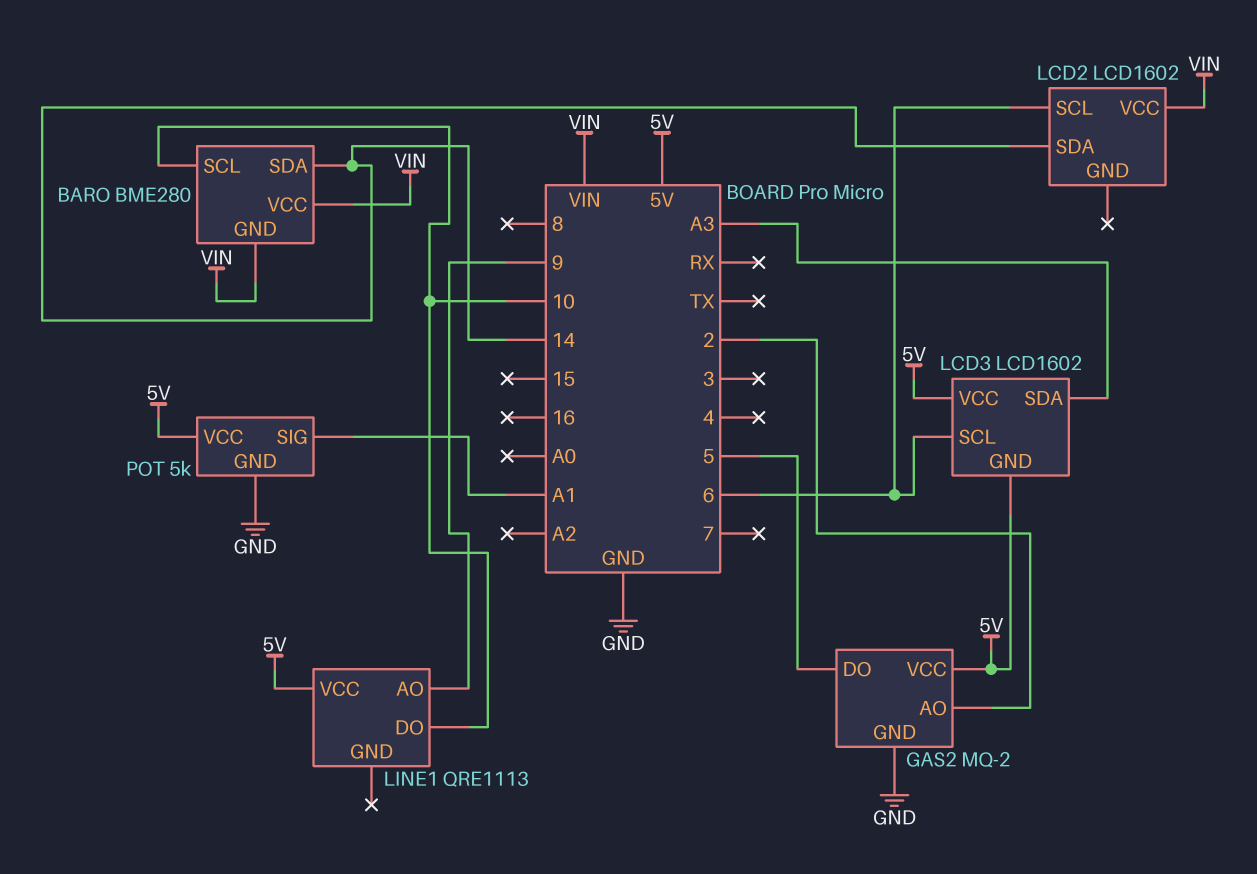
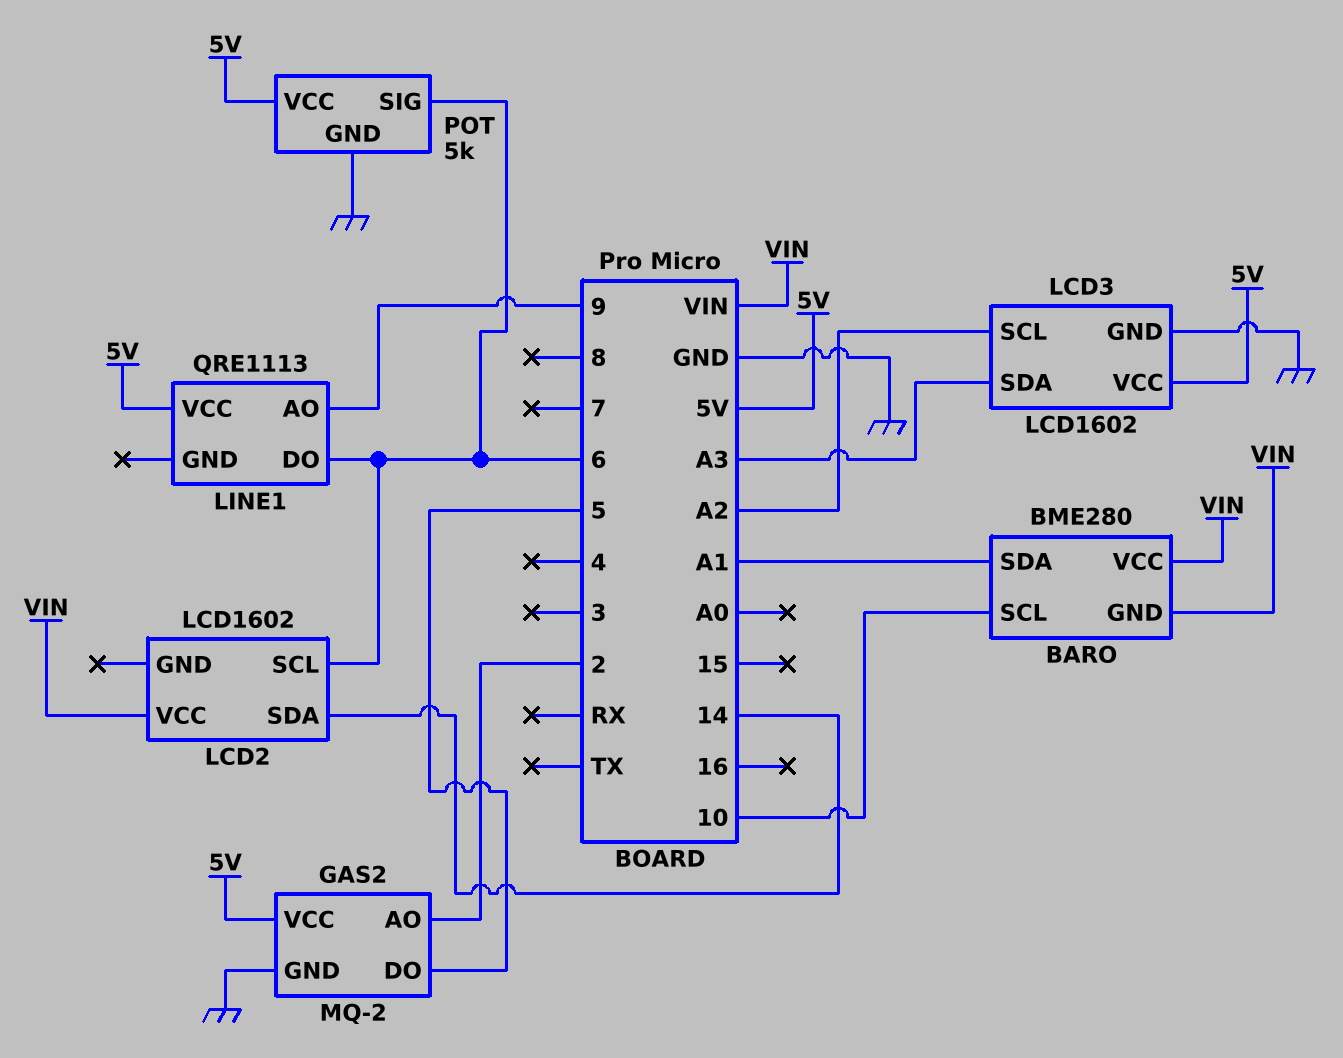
BARO pin SDA: 14 -> A1
LCD3 pin GND: 5V -> GND
LCD3 pin SCL: 6 -> A2
LINE1 pin DO: 10 -> 6
POT pin SIG: A1 -> 6

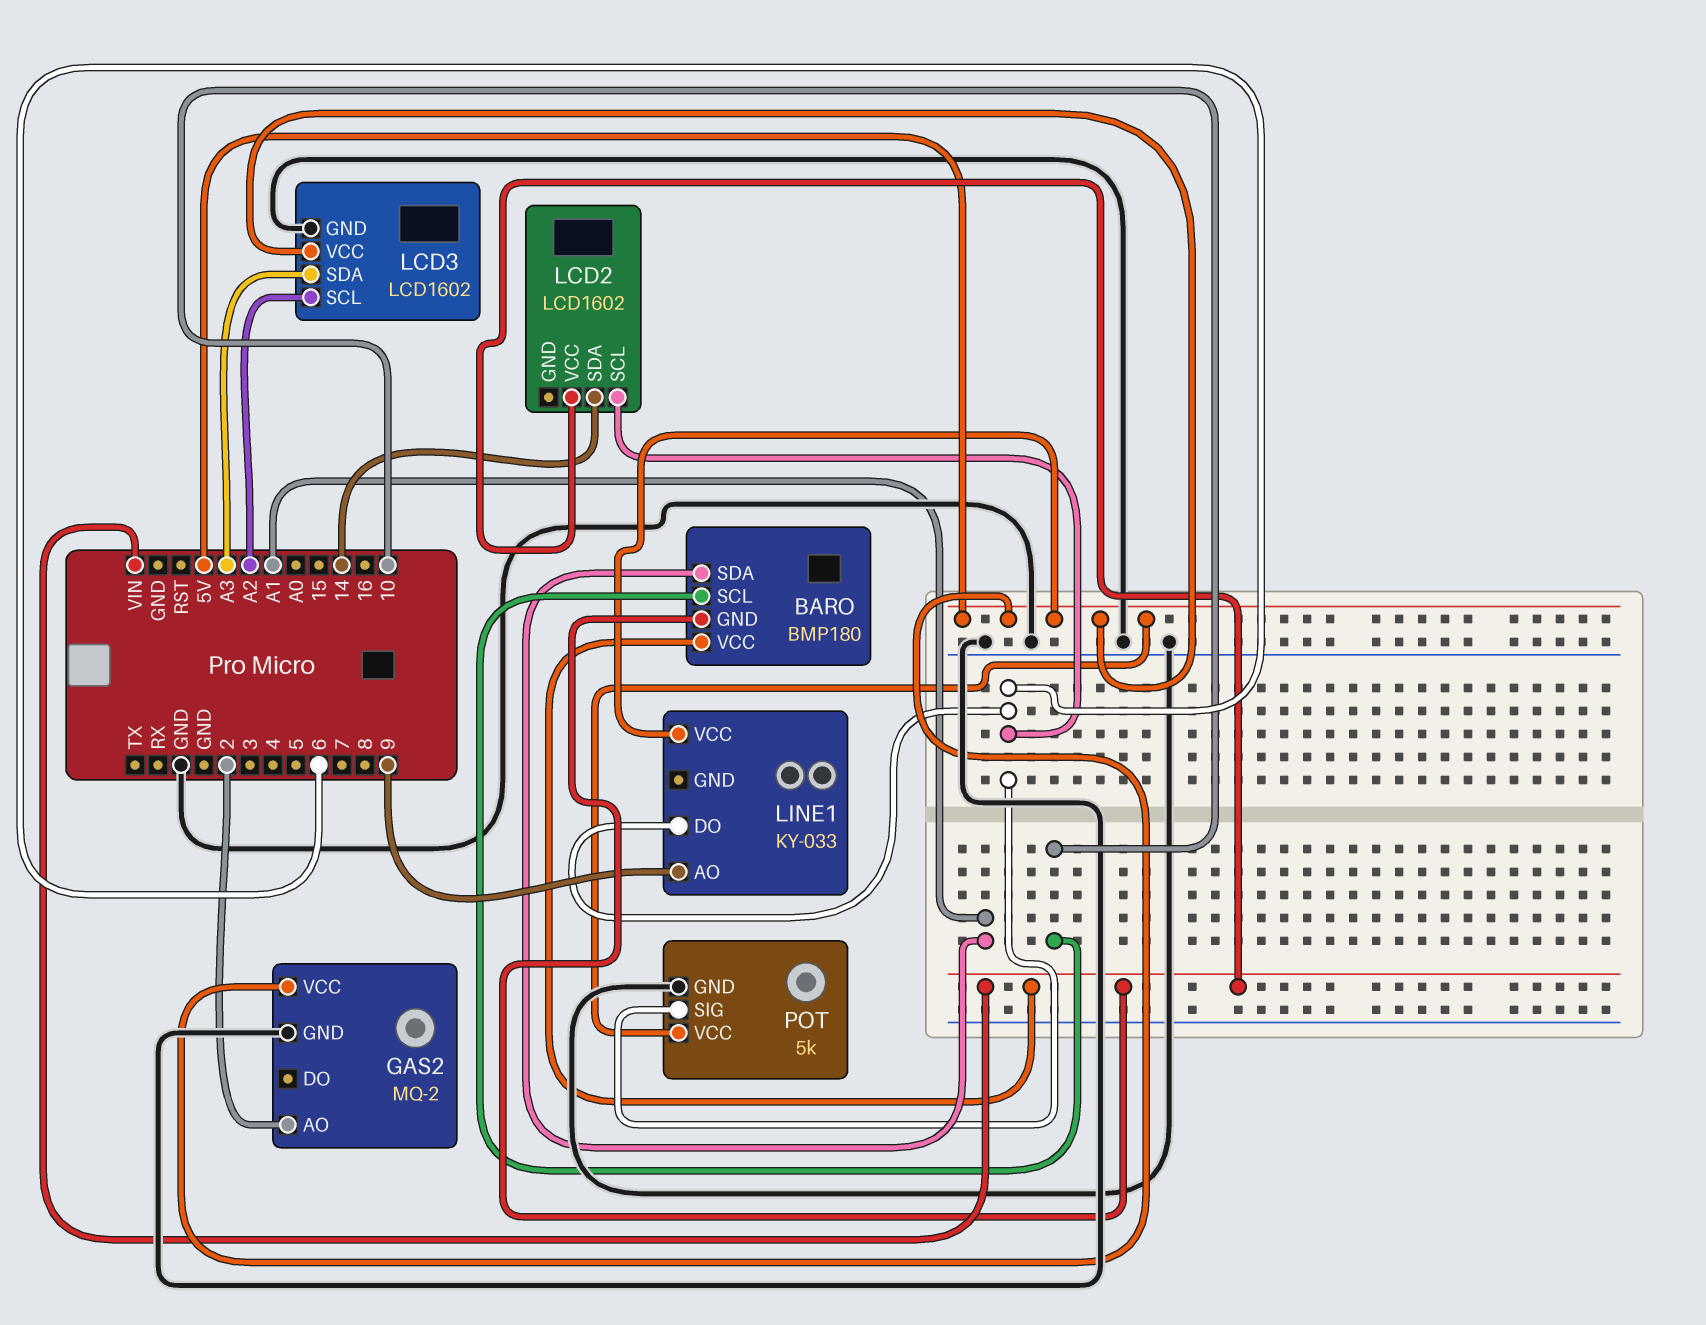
BARO: BME280 -> BMP180
GAS2 pin DO: 5 -> none
LINE1: QRE1113 -> KY-033

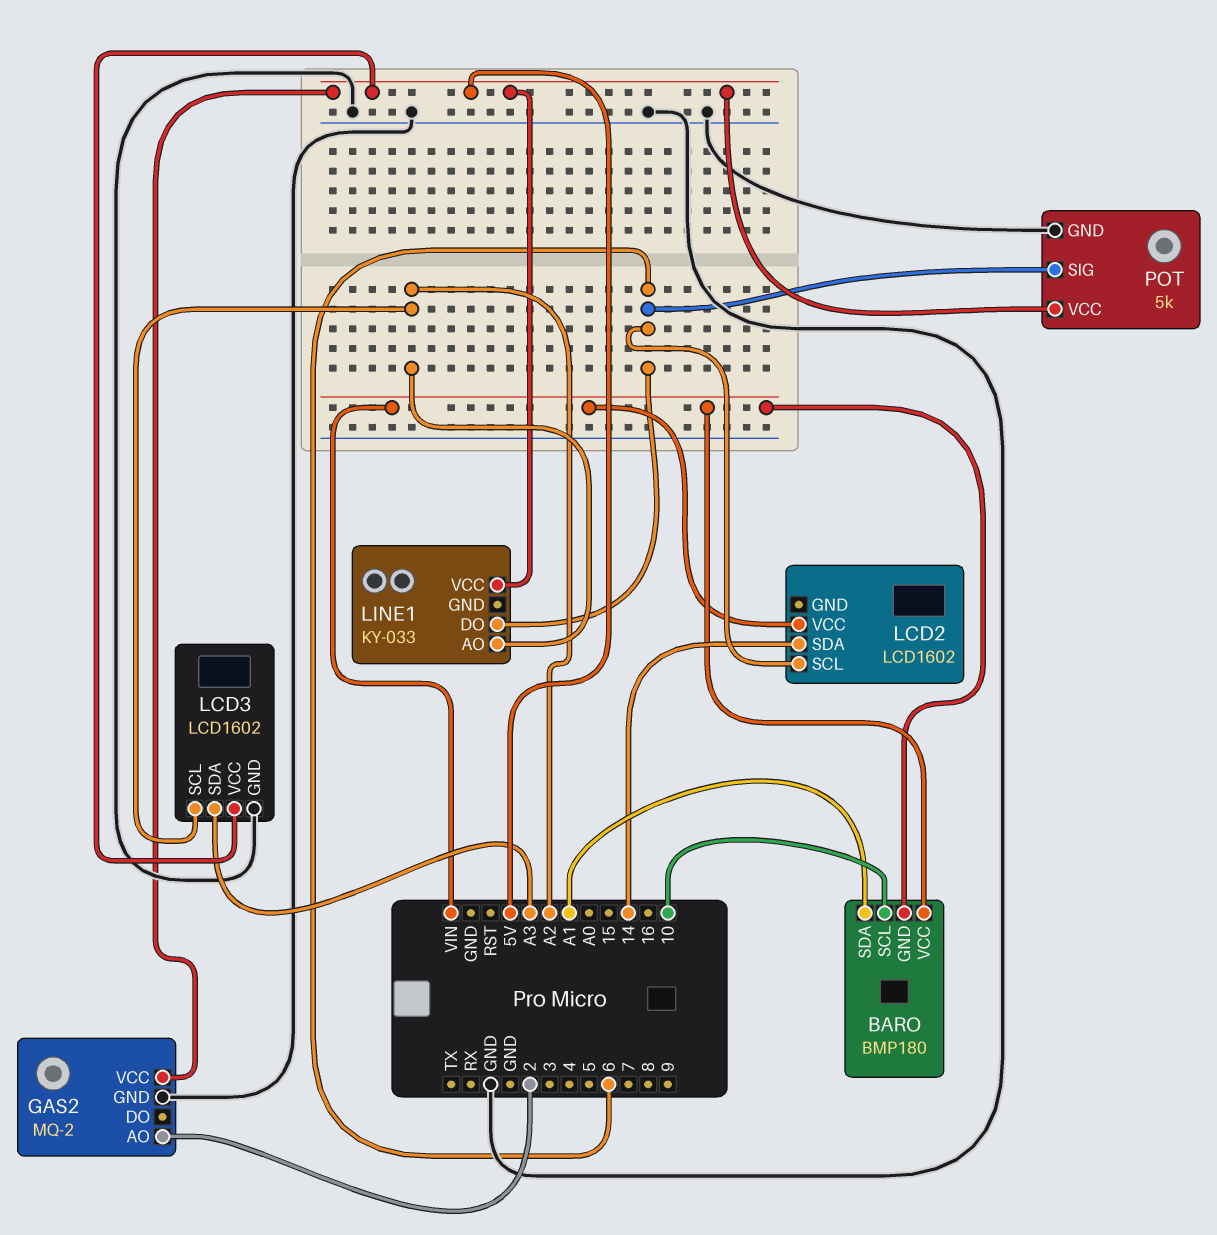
LINE1 pin AO: 9 -> A2

